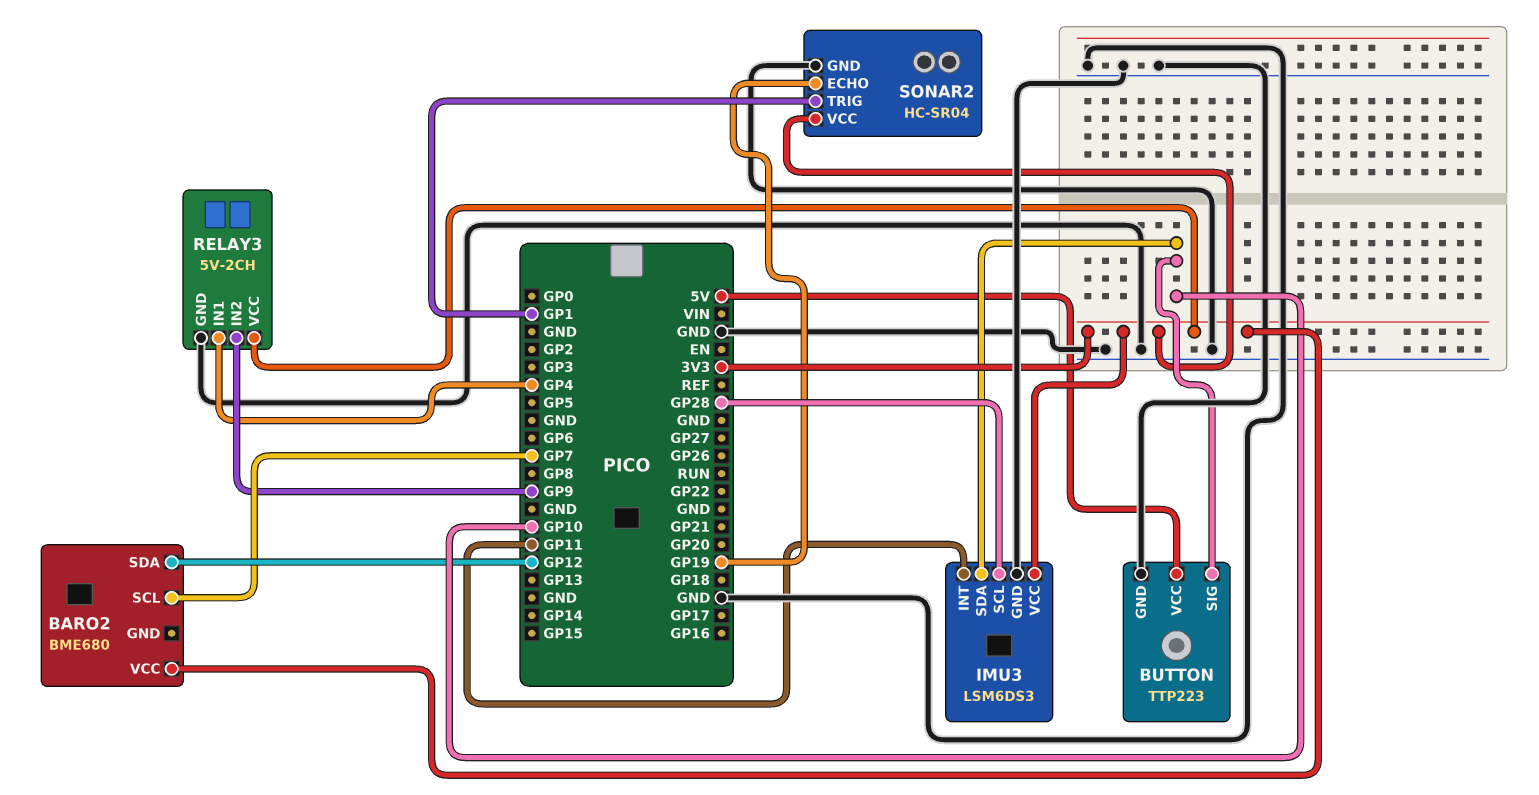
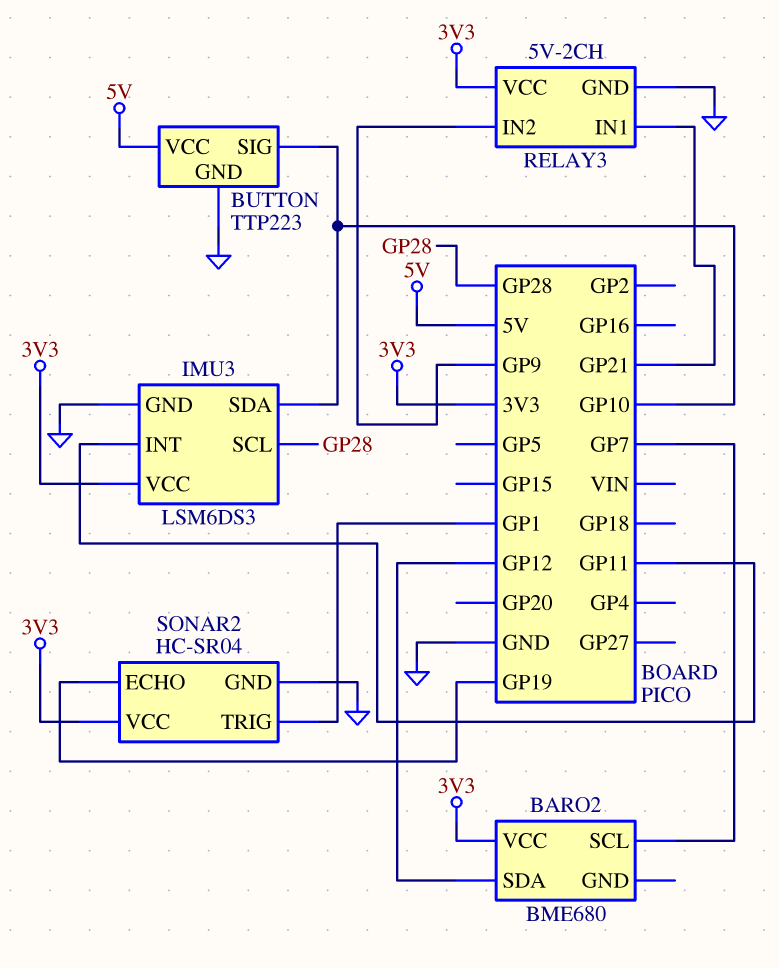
RELAY3 pin IN1: GP4 -> GP21

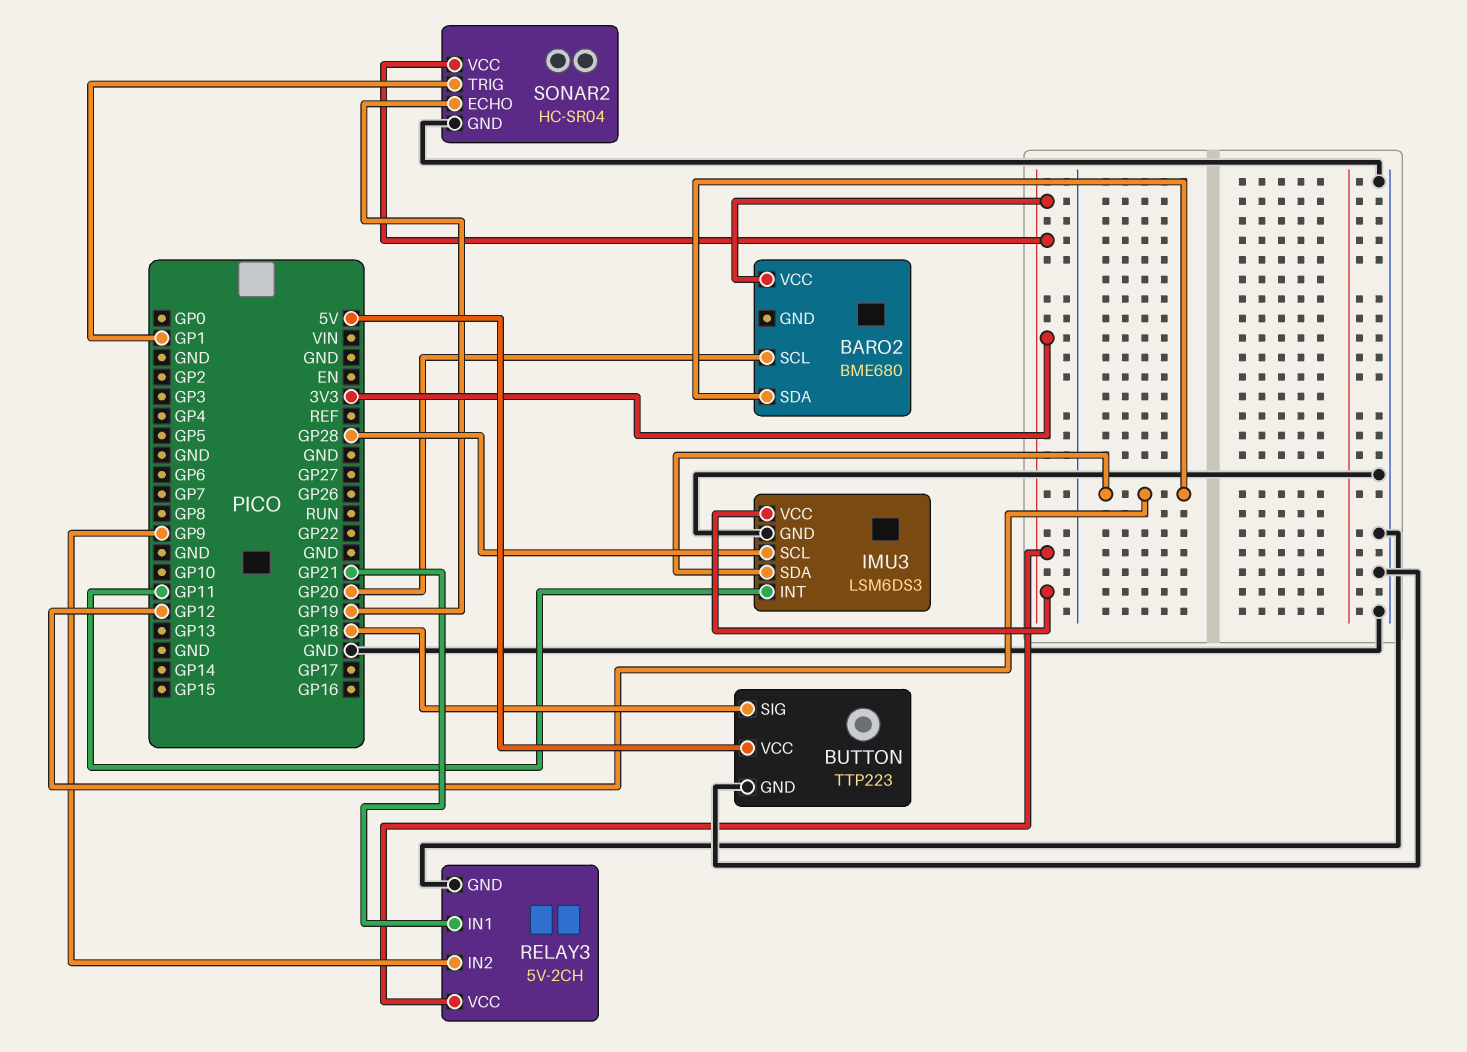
BARO2 pin SCL: GP7 -> GP20
BUTTON pin SIG: GP10 -> GP18
IMU3 pin SDA: GP10 -> GP12

